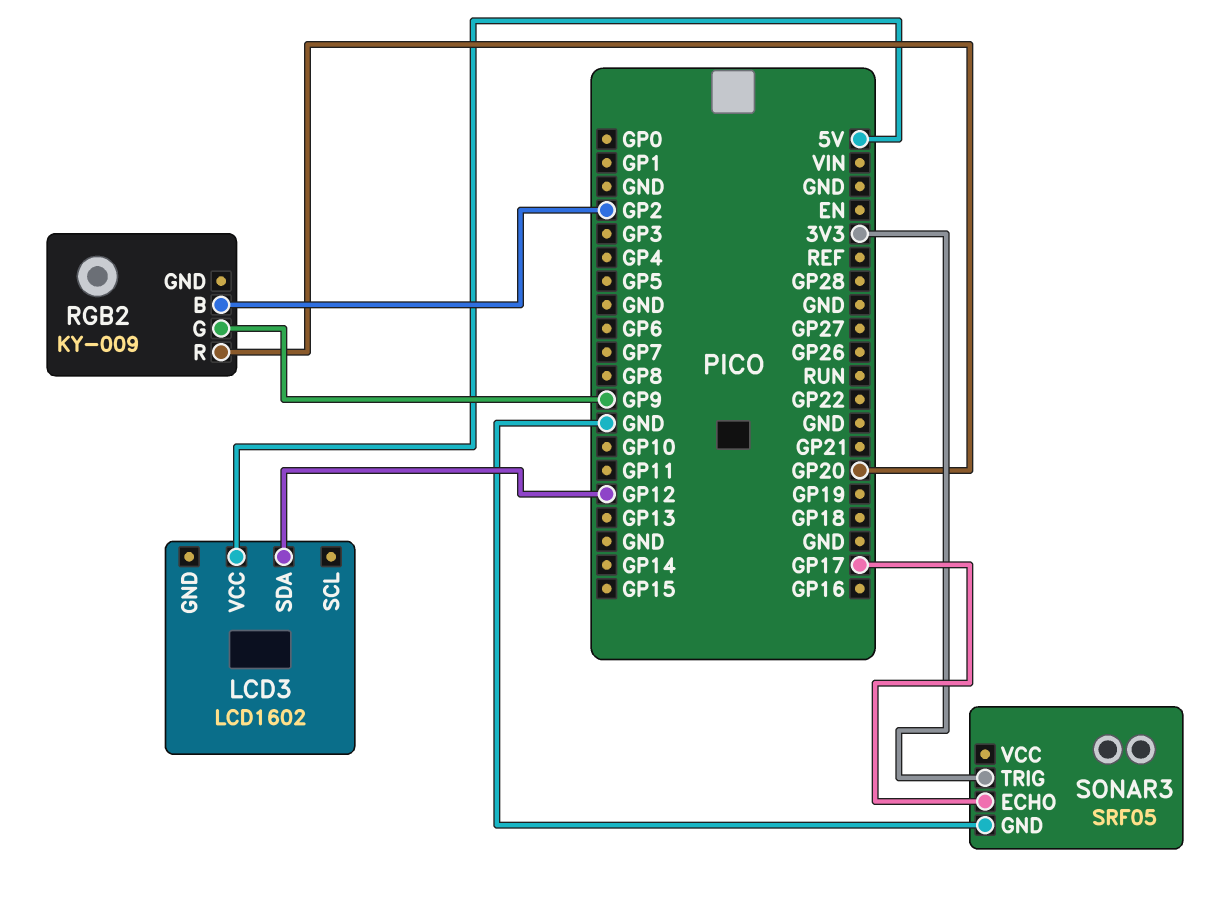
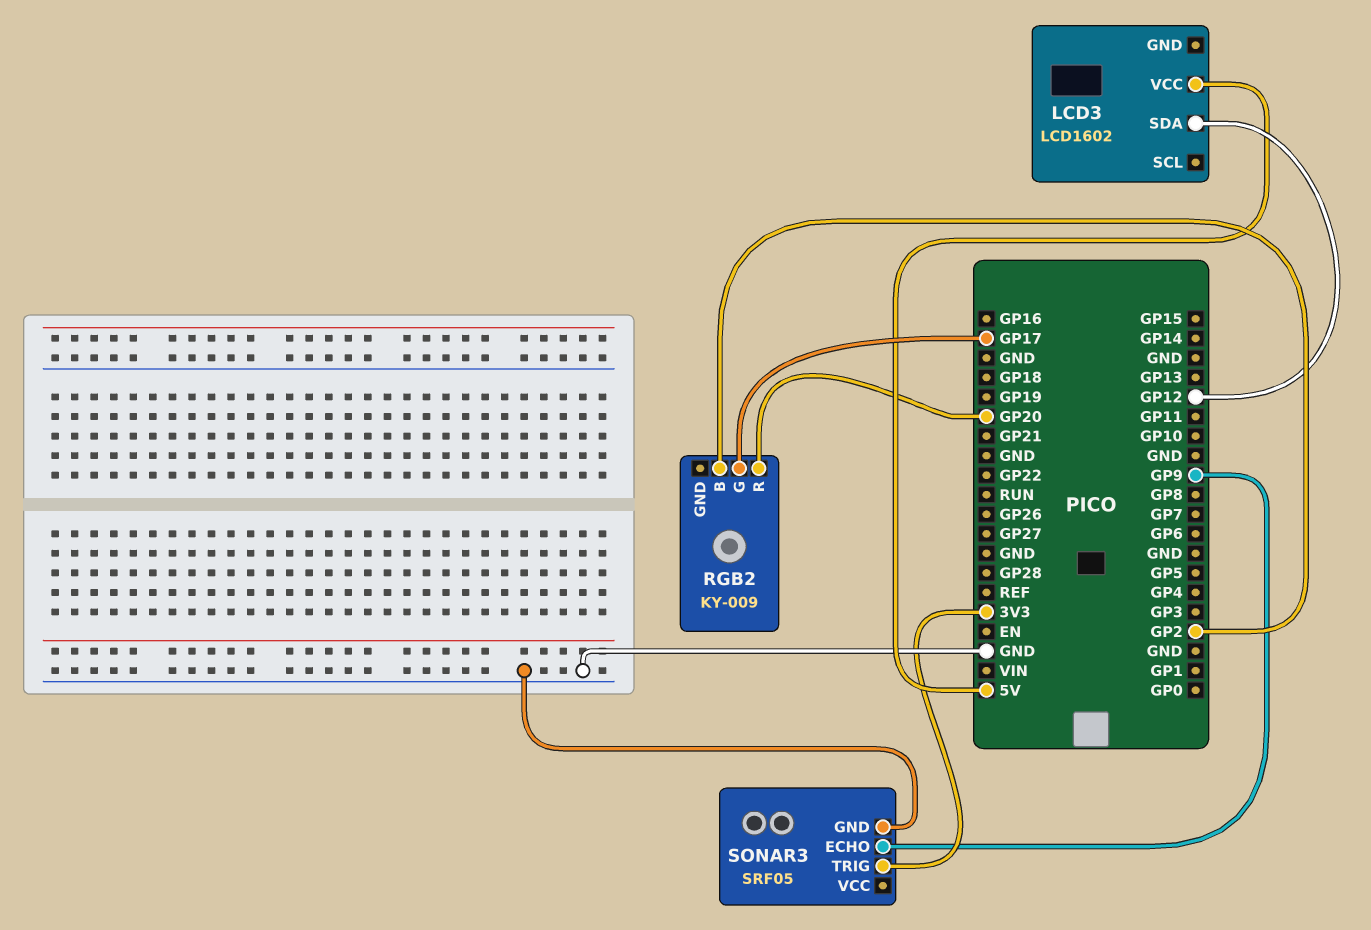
RGB2 pin G: GP9 -> GP17
SONAR3 pin ECHO: GP17 -> GP9

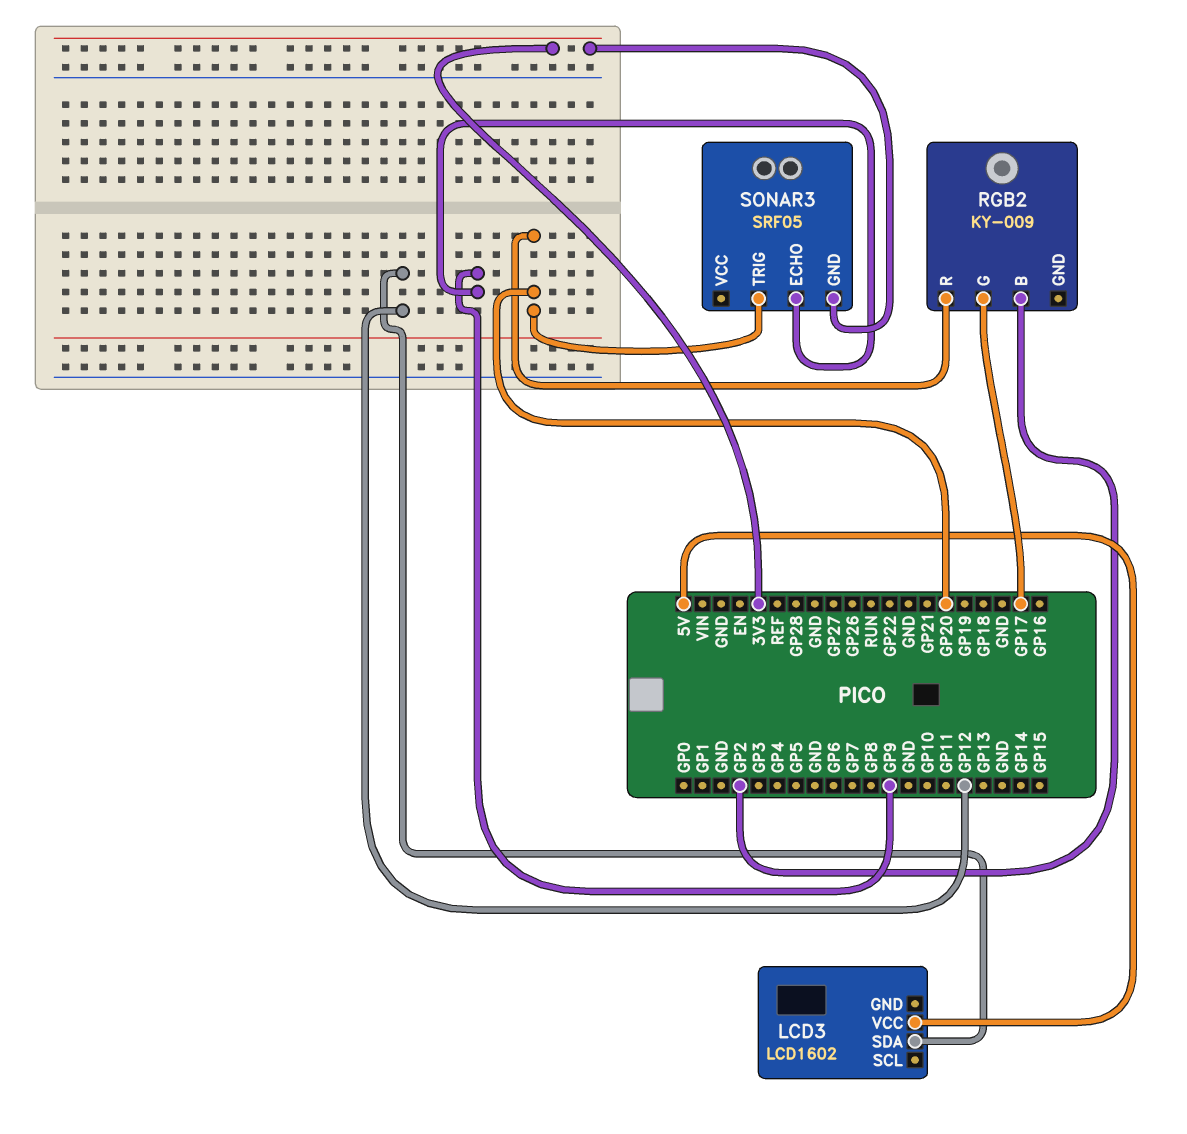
SONAR3 pin GND: GND -> 3V3
SONAR3 pin TRIG: 3V3 -> GP20

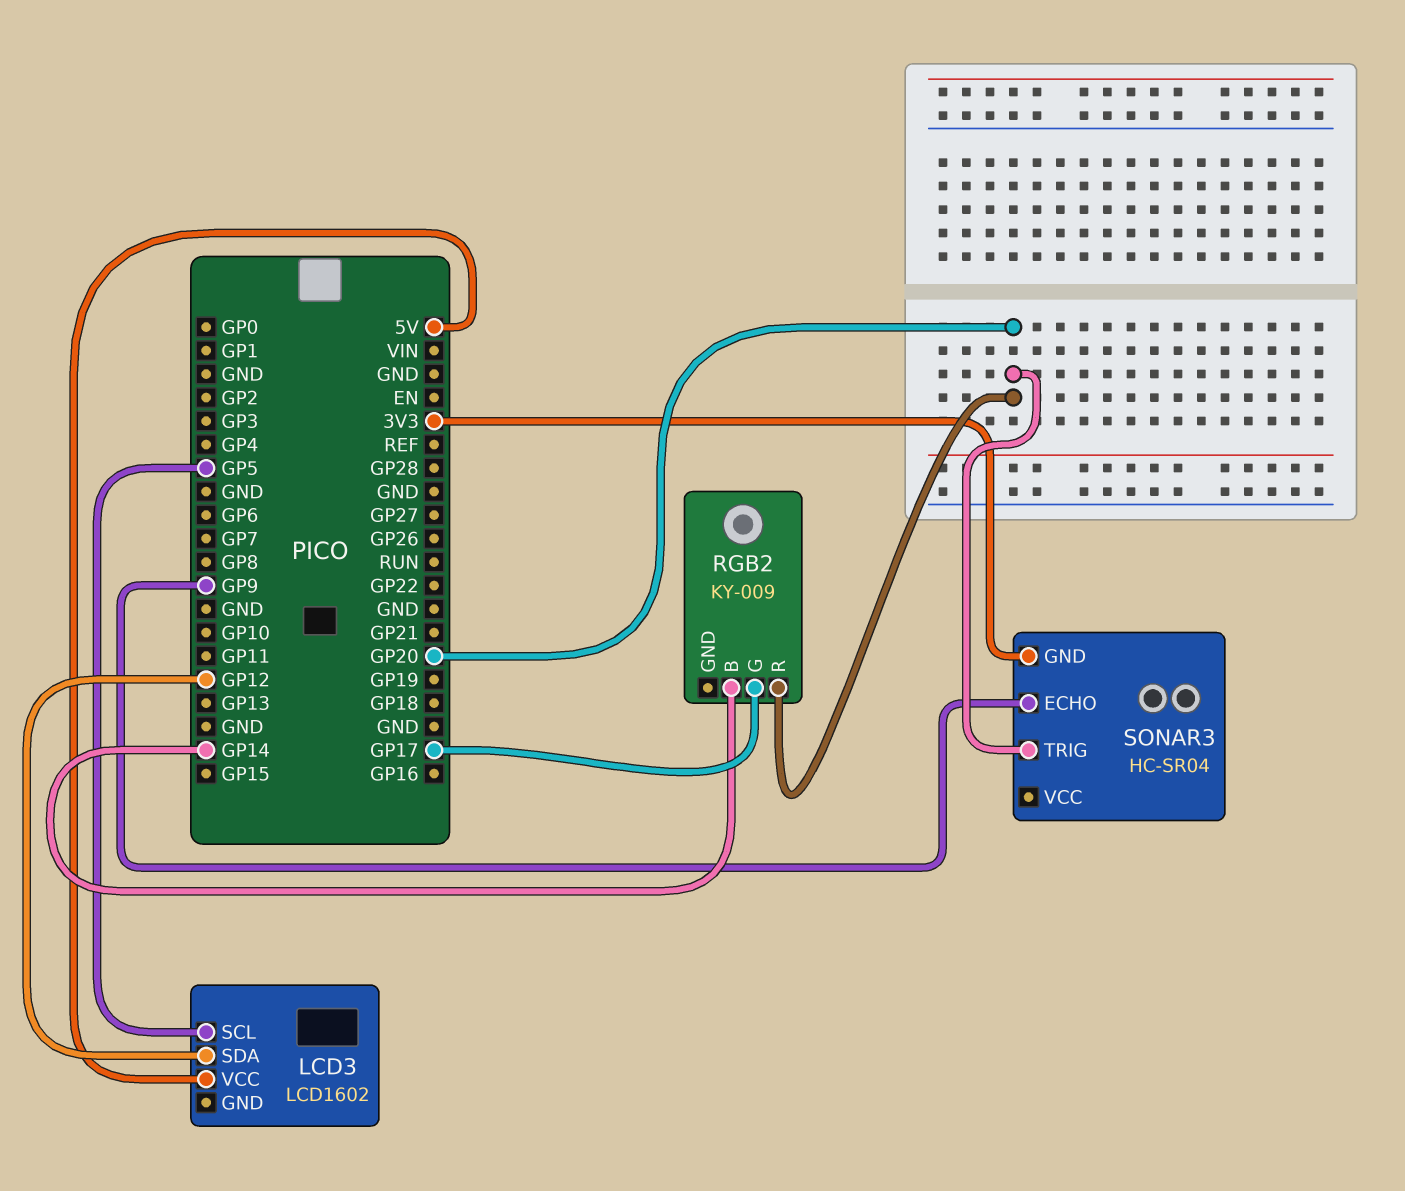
LCD3 pin SCL: none -> GP5
RGB2 pin B: GP2 -> GP14
SONAR3: SRF05 -> HC-SR04

